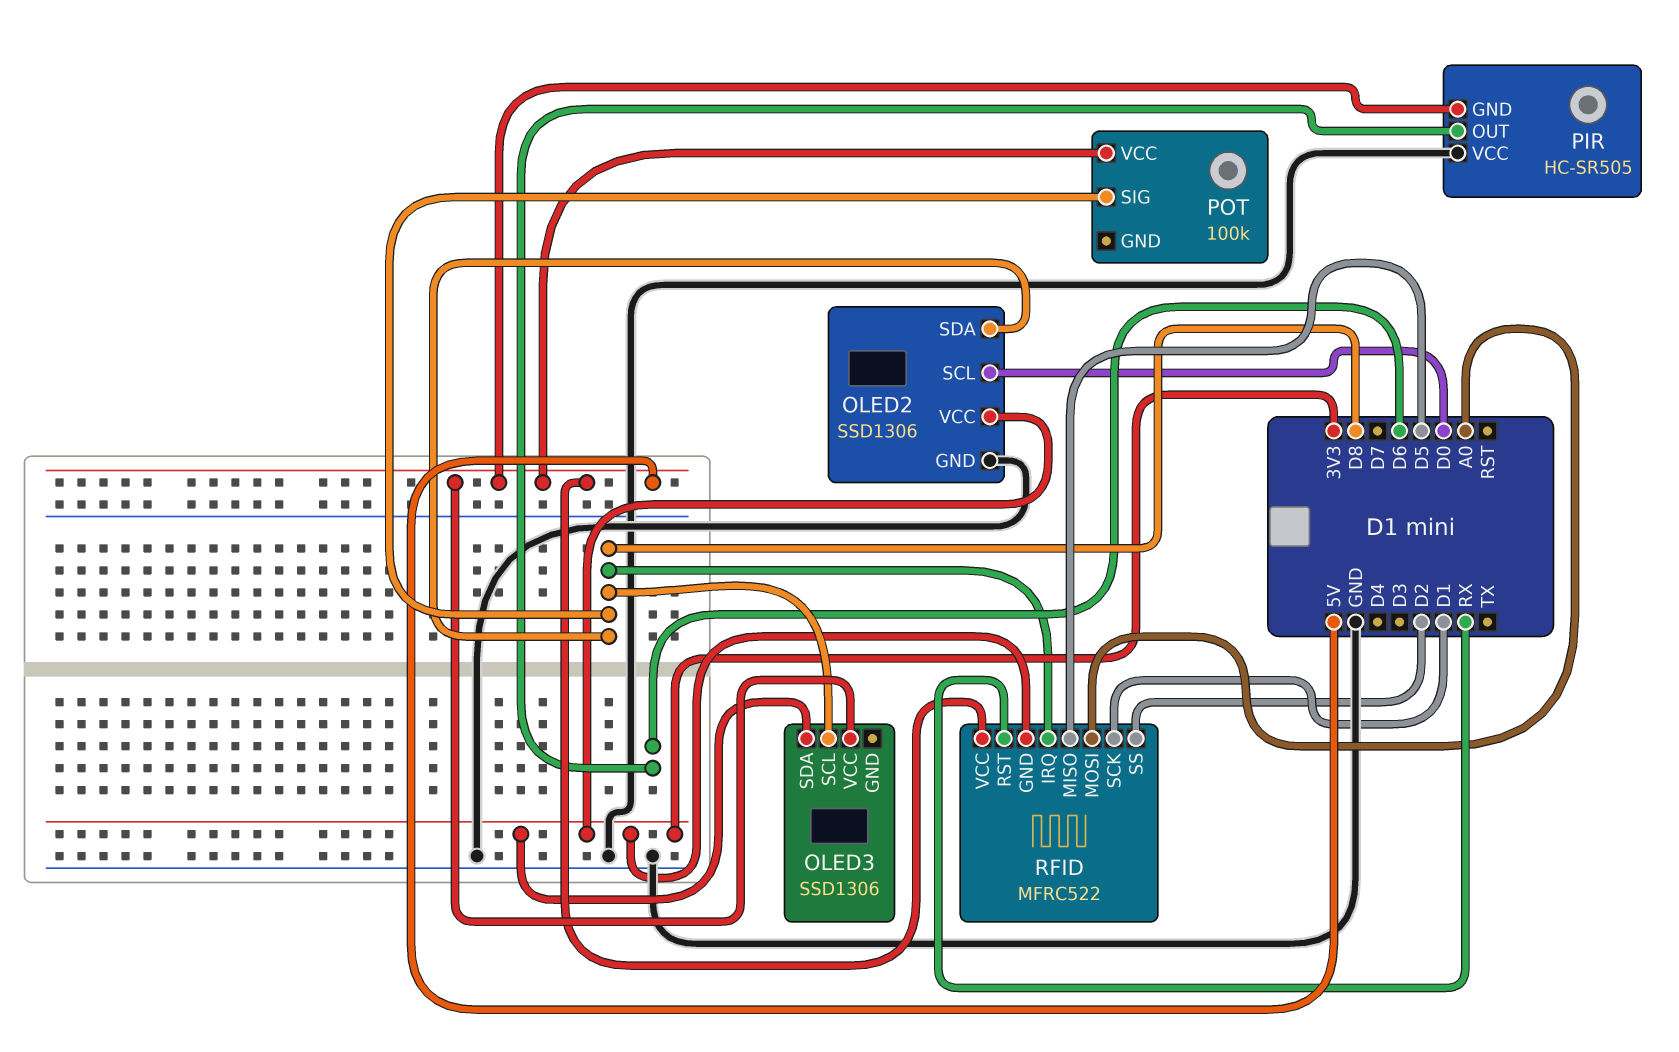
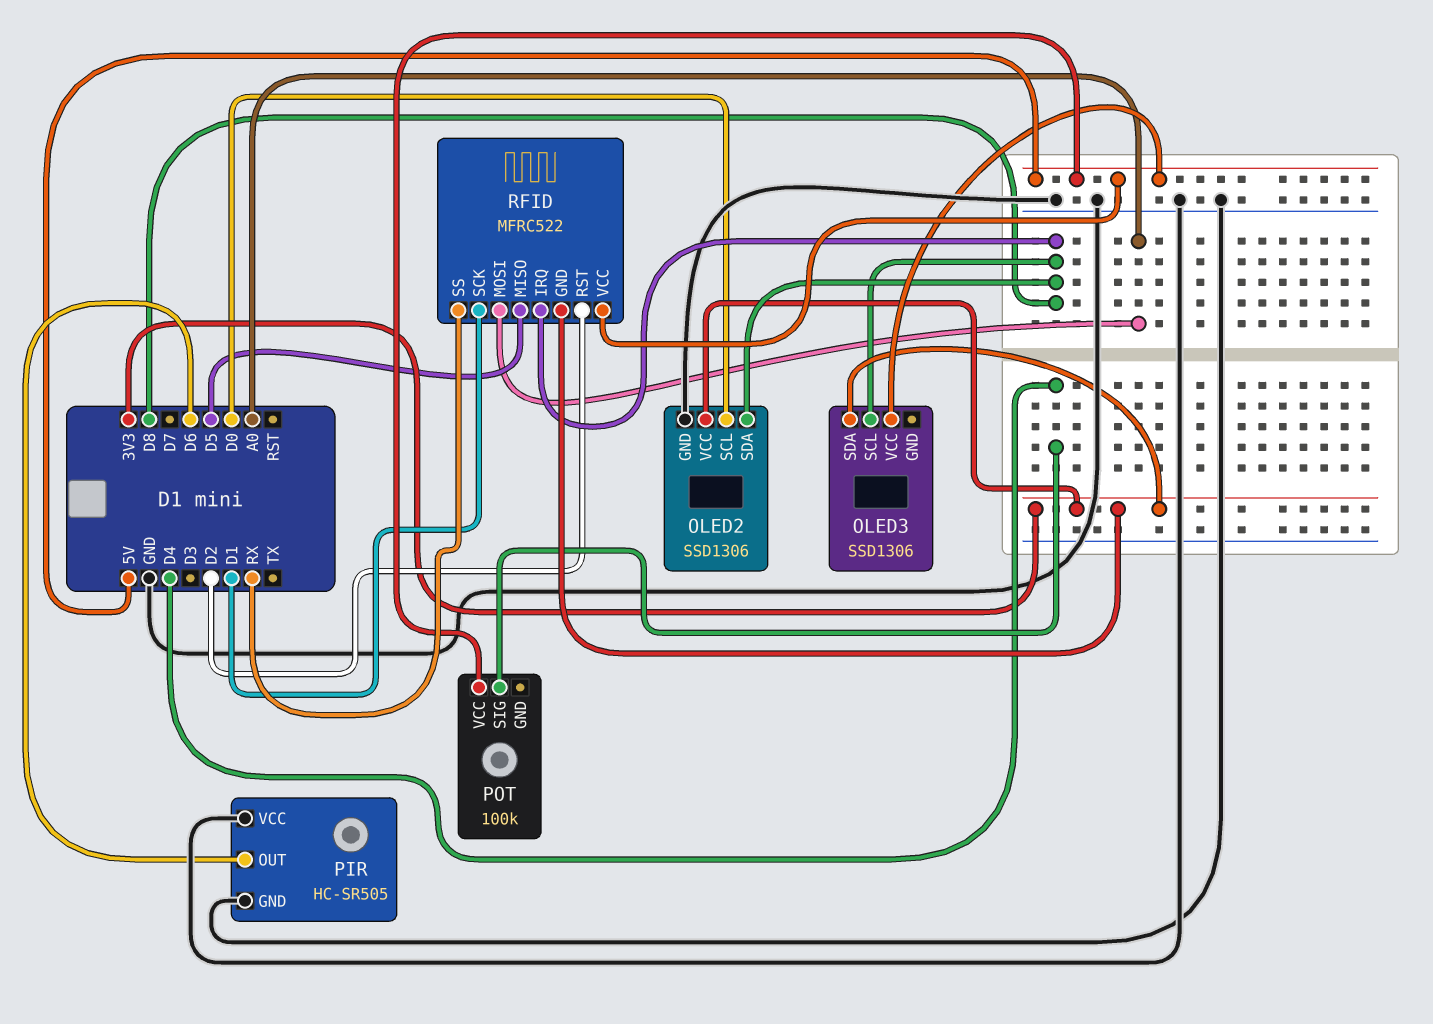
PIR pin GND: 5V -> GND
POT pin SIG: D8 -> D4
RFID pin RST: RX -> D2
RFID pin SS: D2 -> RX

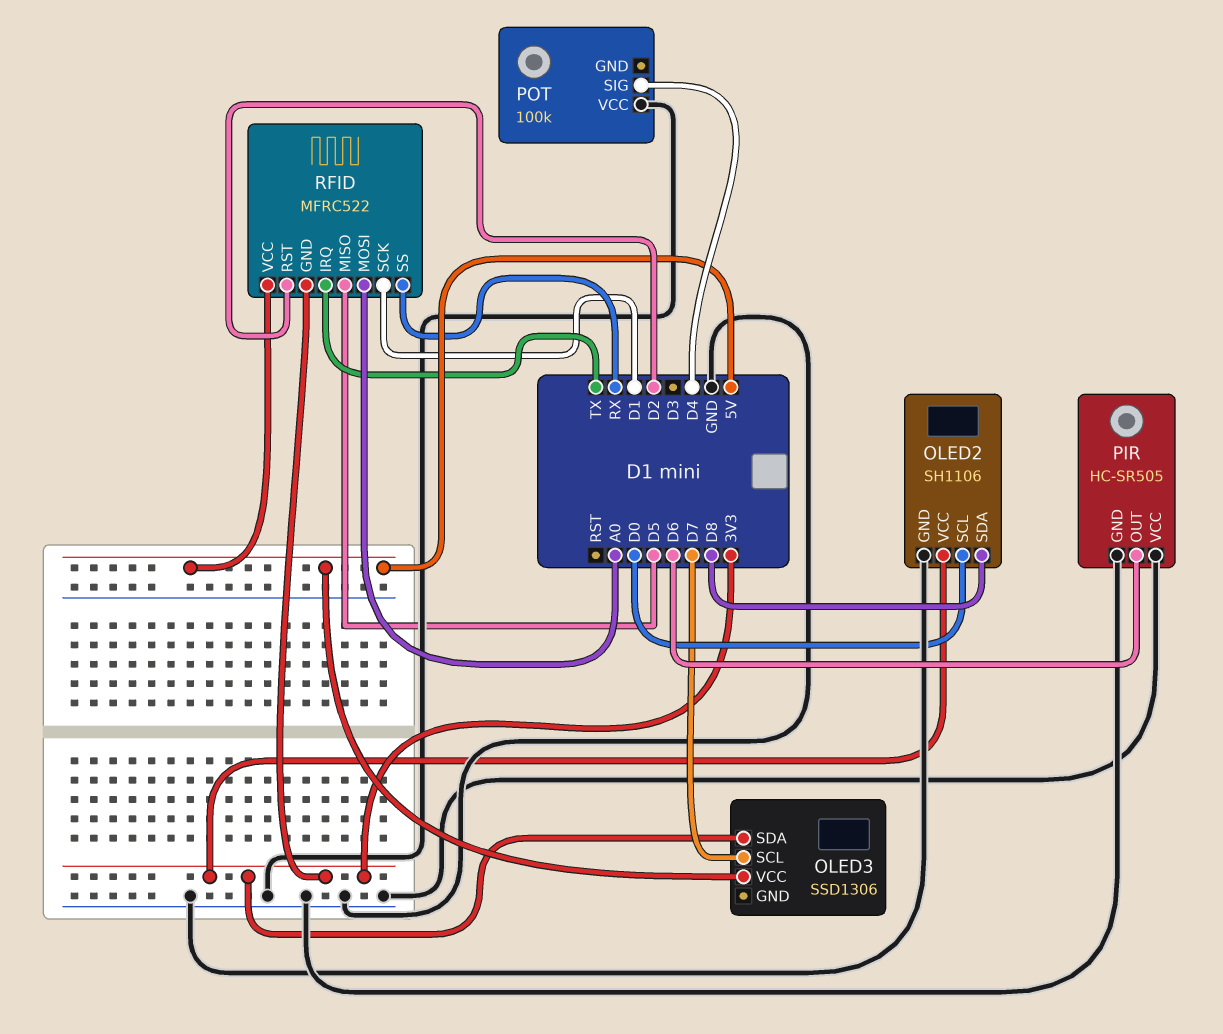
OLED2: SSD1306 -> SH1106
OLED3 pin SCL: D8 -> D7
POT pin VCC: 5V -> GND
RFID pin IRQ: D8 -> TX

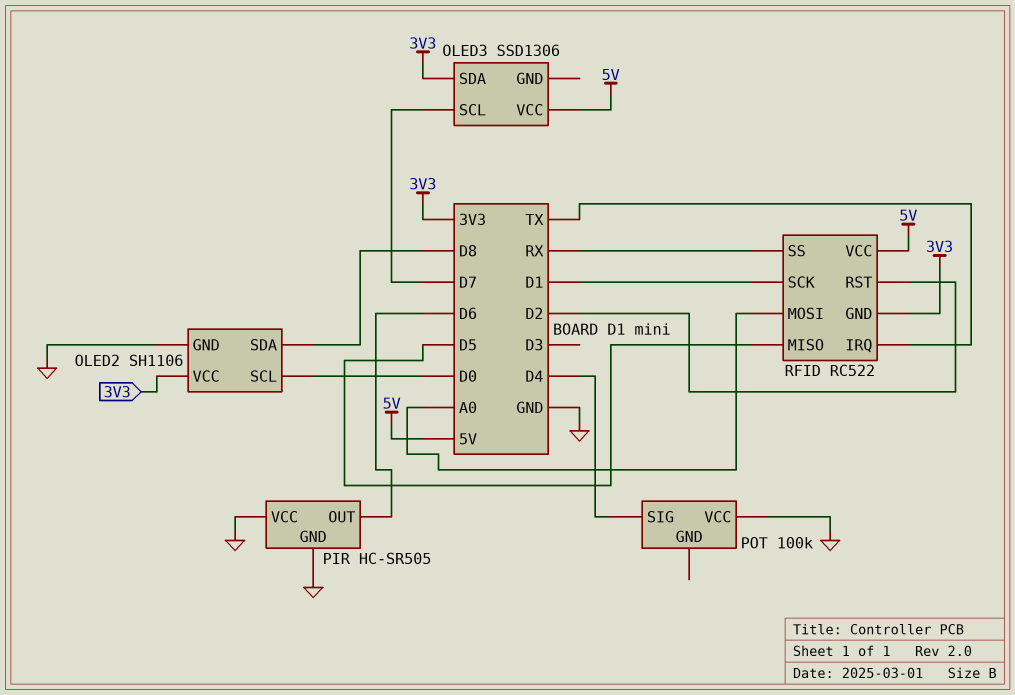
RFID: MFRC522 -> RC522

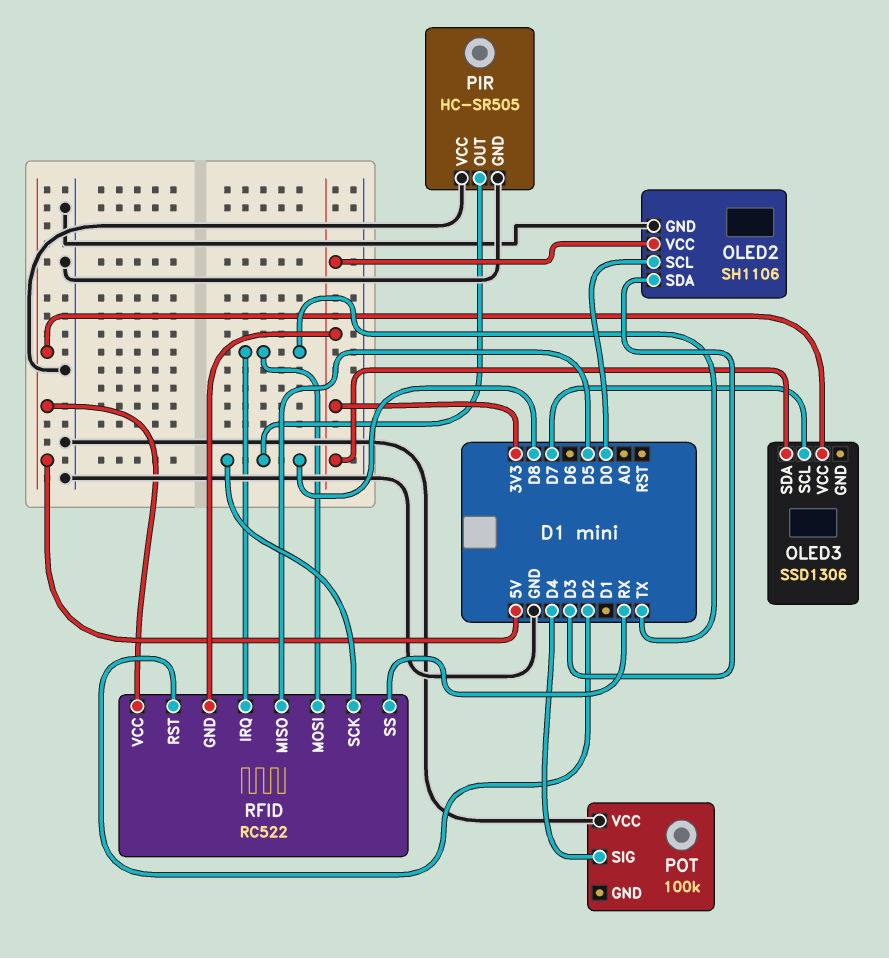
OLED2 pin SDA: D8 -> D3
PIR pin OUT: D6 -> D8
RFID pin MOSI: A0 -> TX
RFID pin SCK: D1 -> D8

